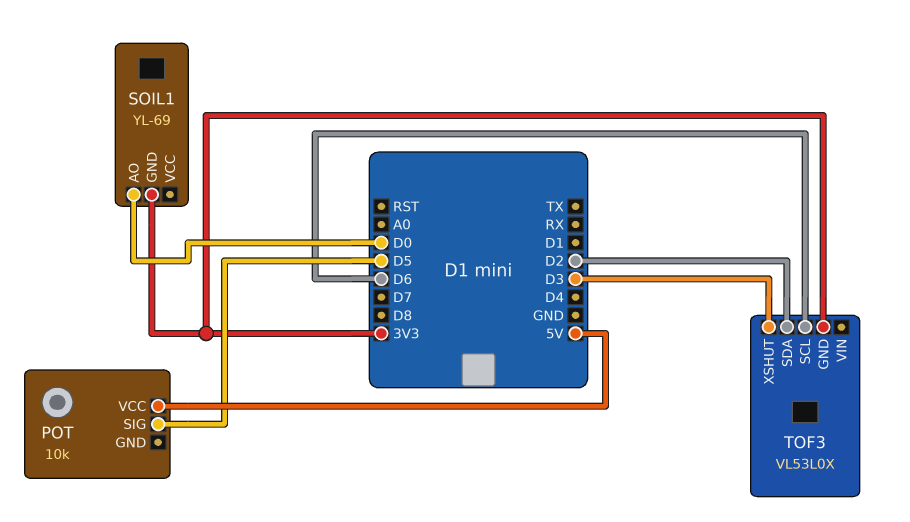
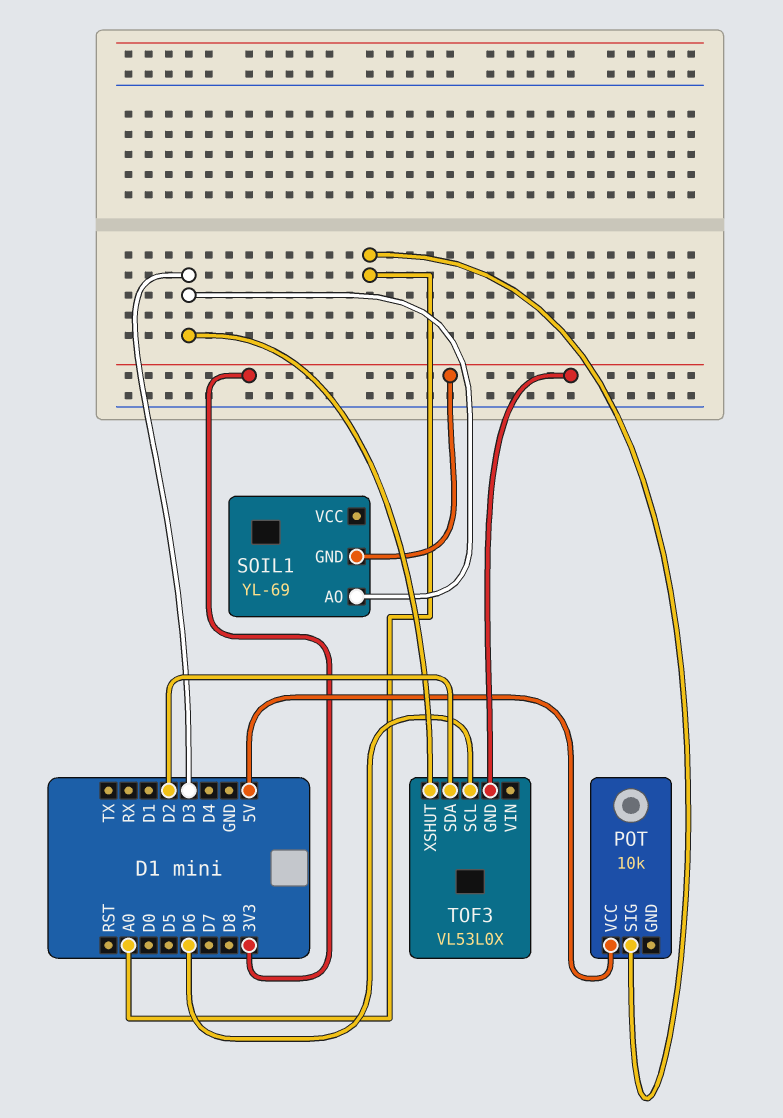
POT pin SIG: D5 -> A0
SOIL1 pin AO: D0 -> D3

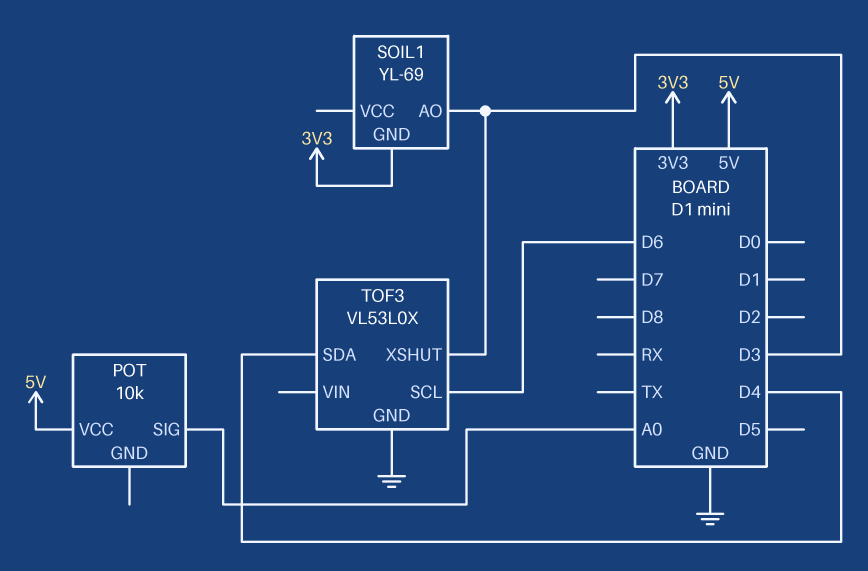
TOF3 pin GND: 3V3 -> GND
TOF3 pin SDA: D2 -> D4

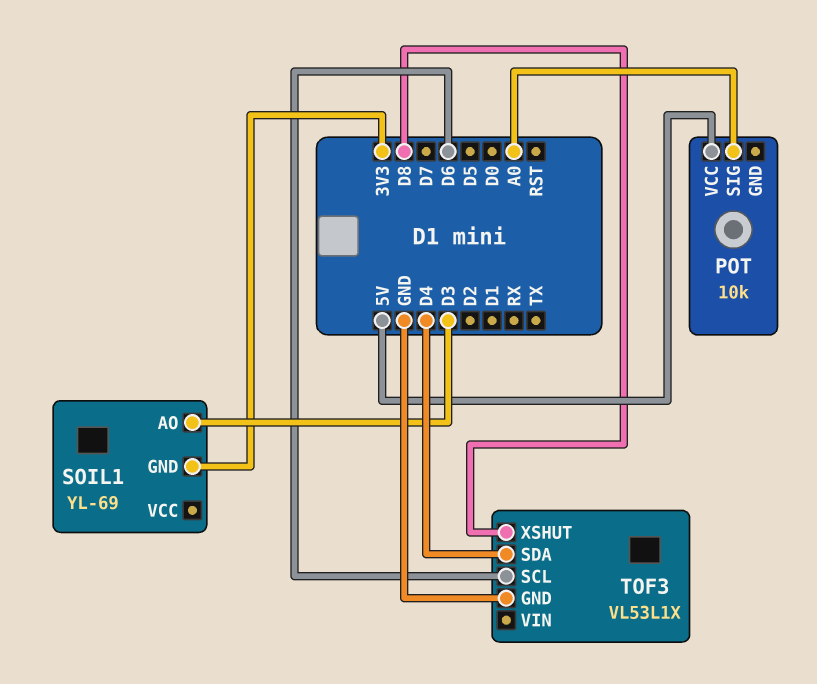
TOF3: VL53L0X -> VL53L1X
TOF3 pin XSHUT: D3 -> D8

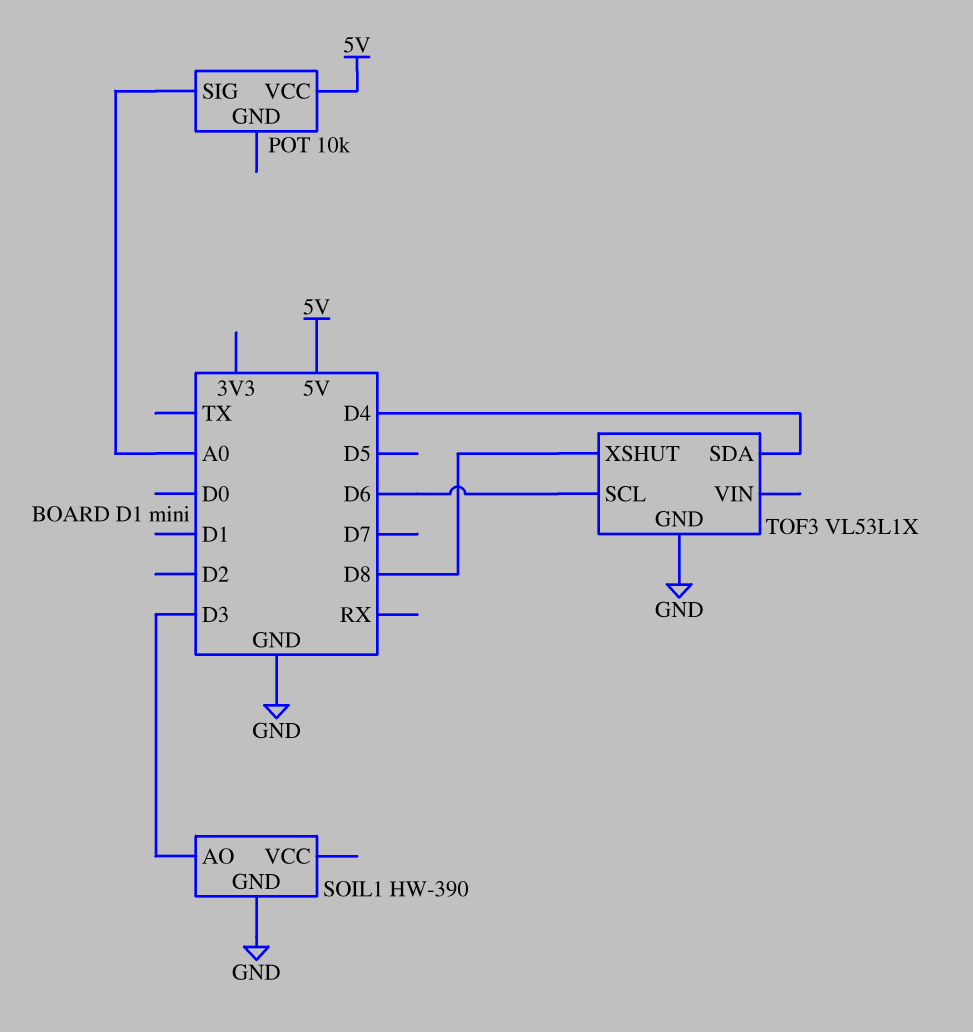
SOIL1: YL-69 -> HW-390
SOIL1 pin GND: 3V3 -> GND

